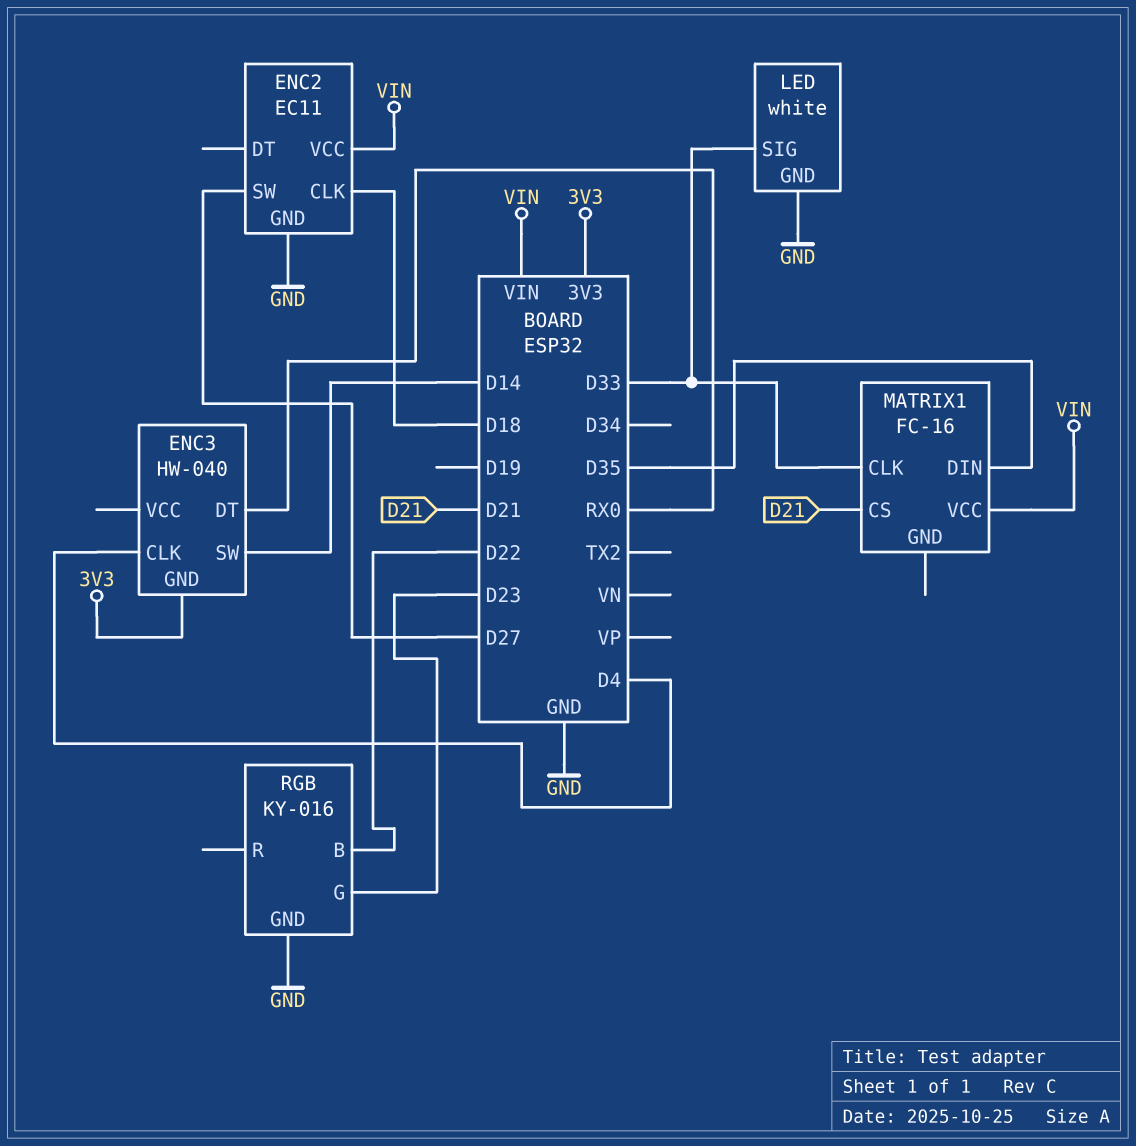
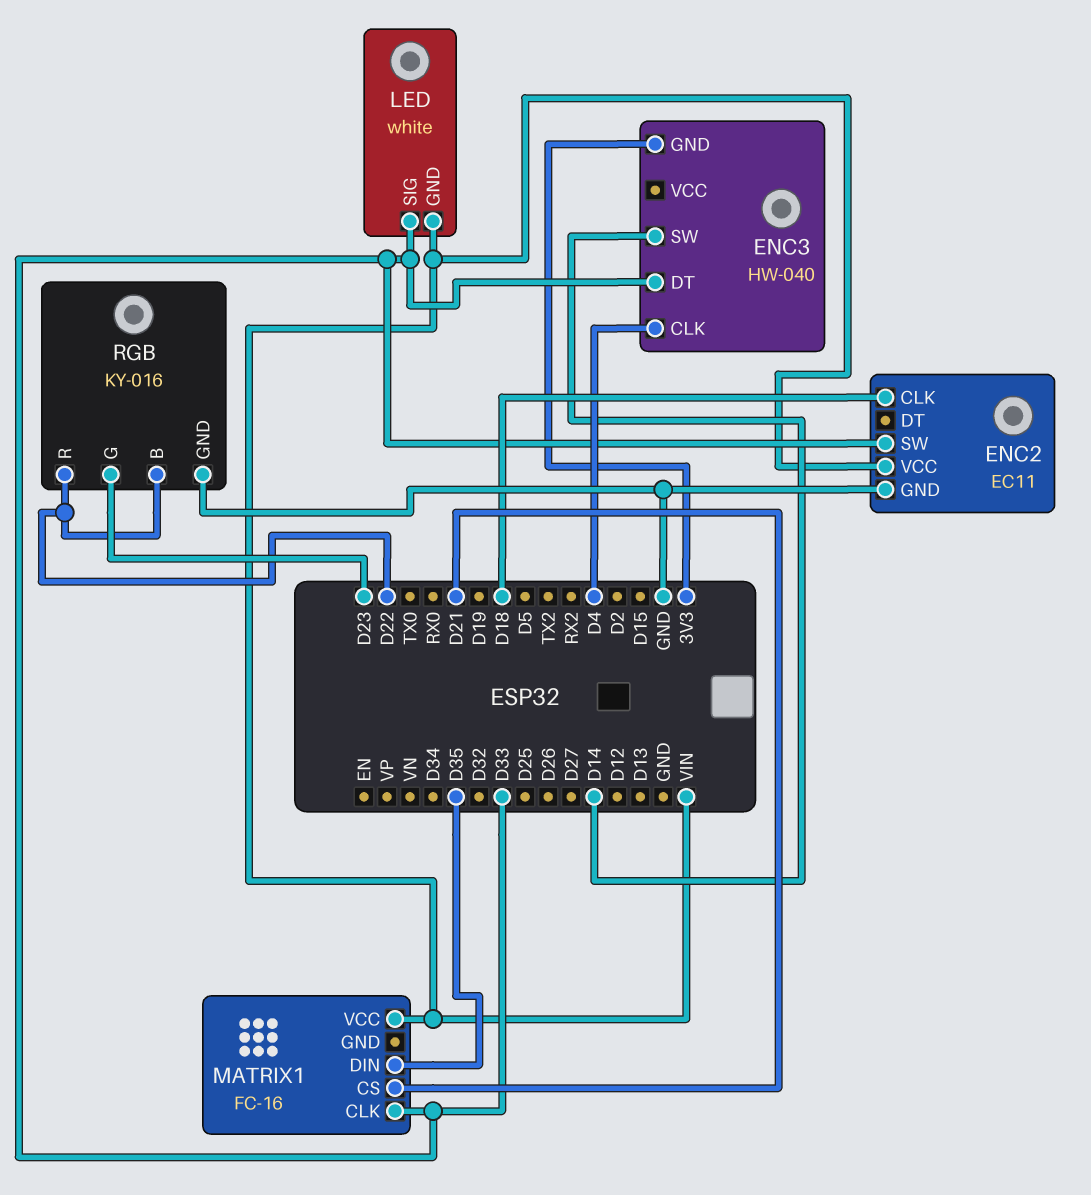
ENC2 pin SW: D27 -> D33
ENC3 pin DT: RX0 -> D33
LED pin GND: GND -> VIN
RGB pin R: none -> D22

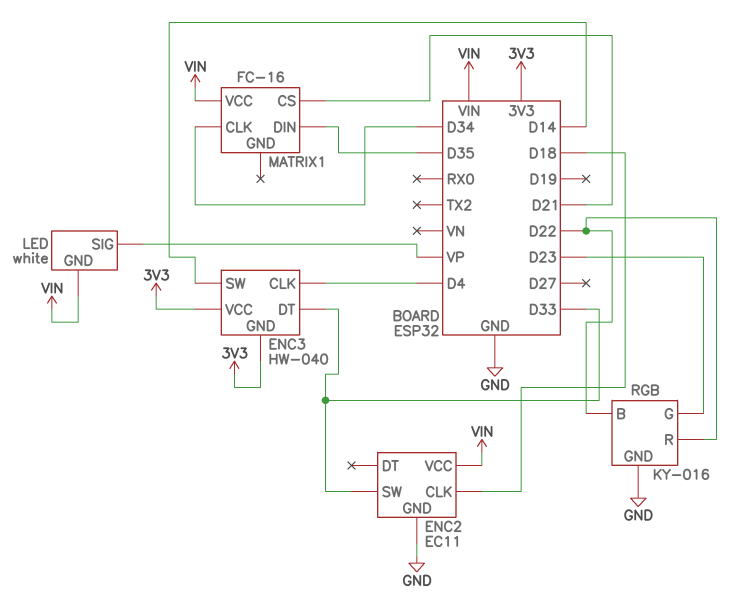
ENC3 pin VCC: none -> 3V3
LED pin SIG: D33 -> VP
MATRIX1 pin CLK: D33 -> D34

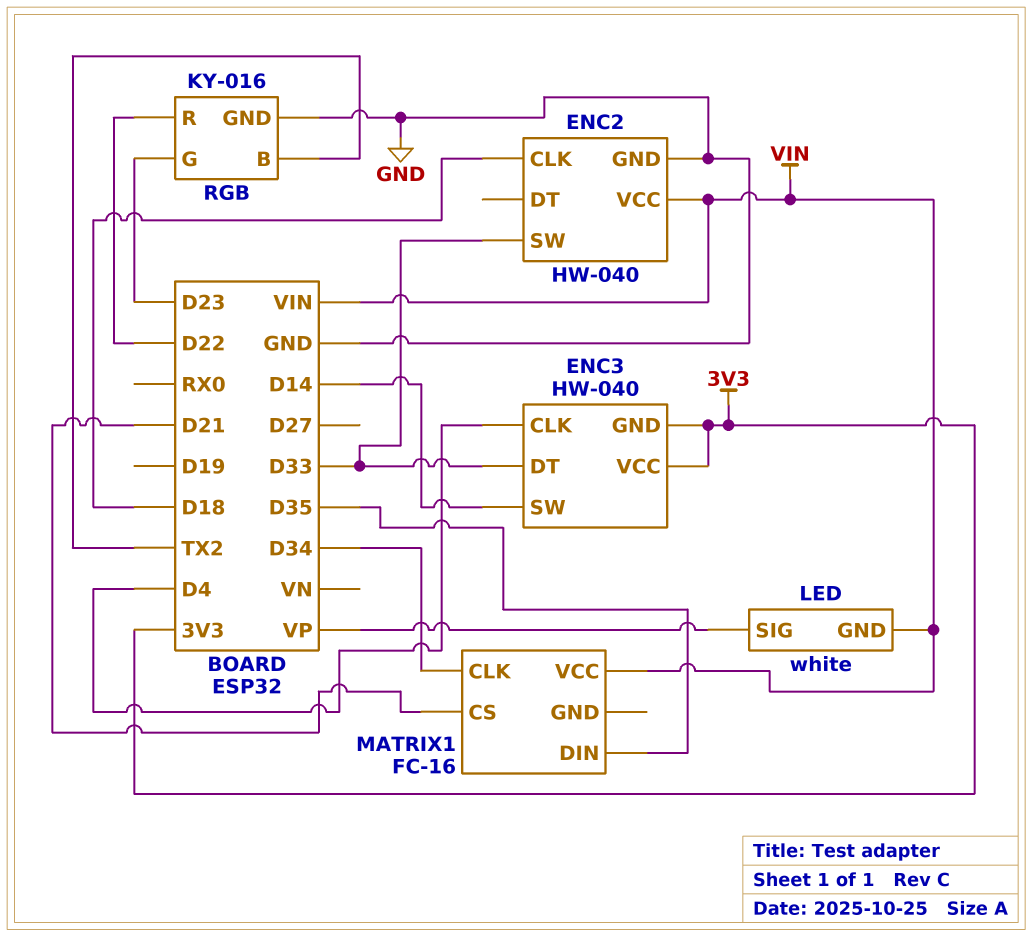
ENC2: EC11 -> HW-040
RGB pin B: D22 -> TX2

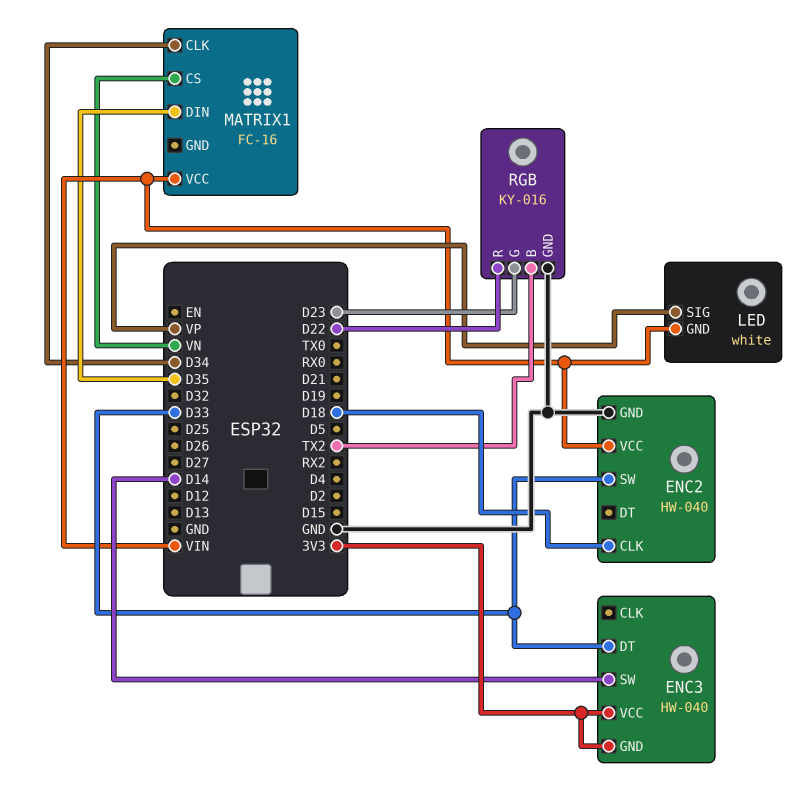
ENC3 pin CLK: D4 -> none
MATRIX1 pin CS: D21 -> VN

